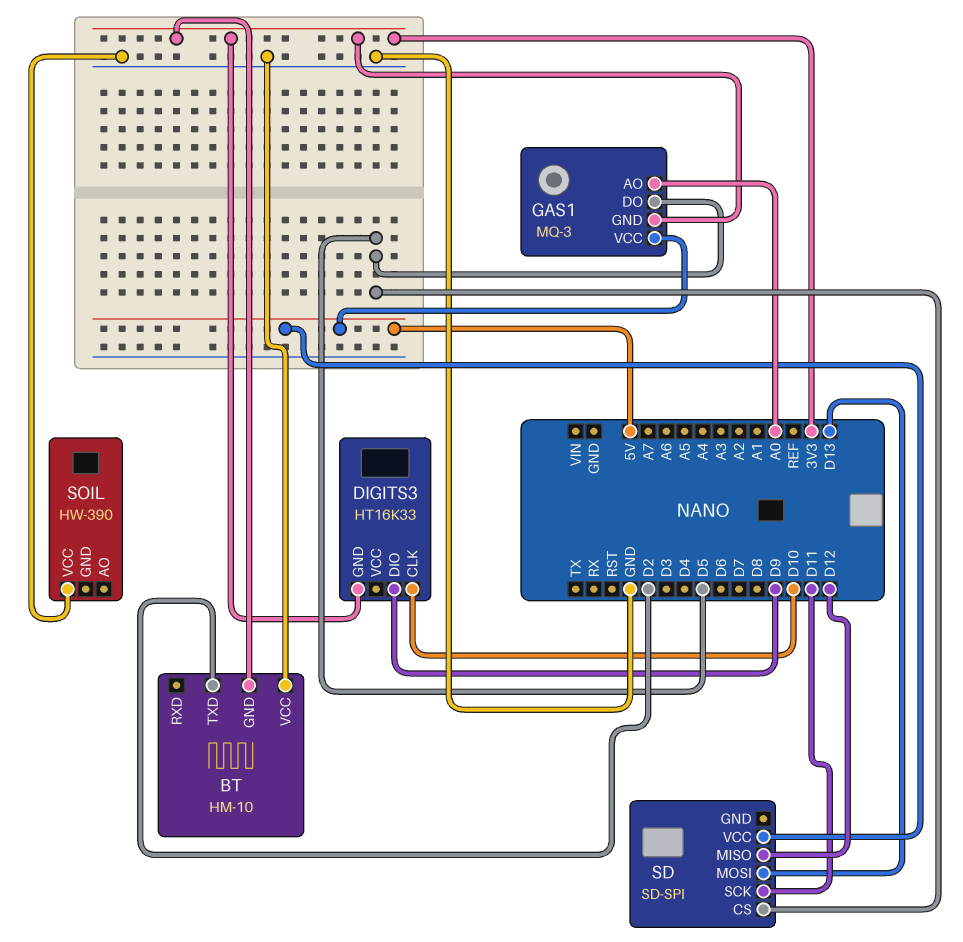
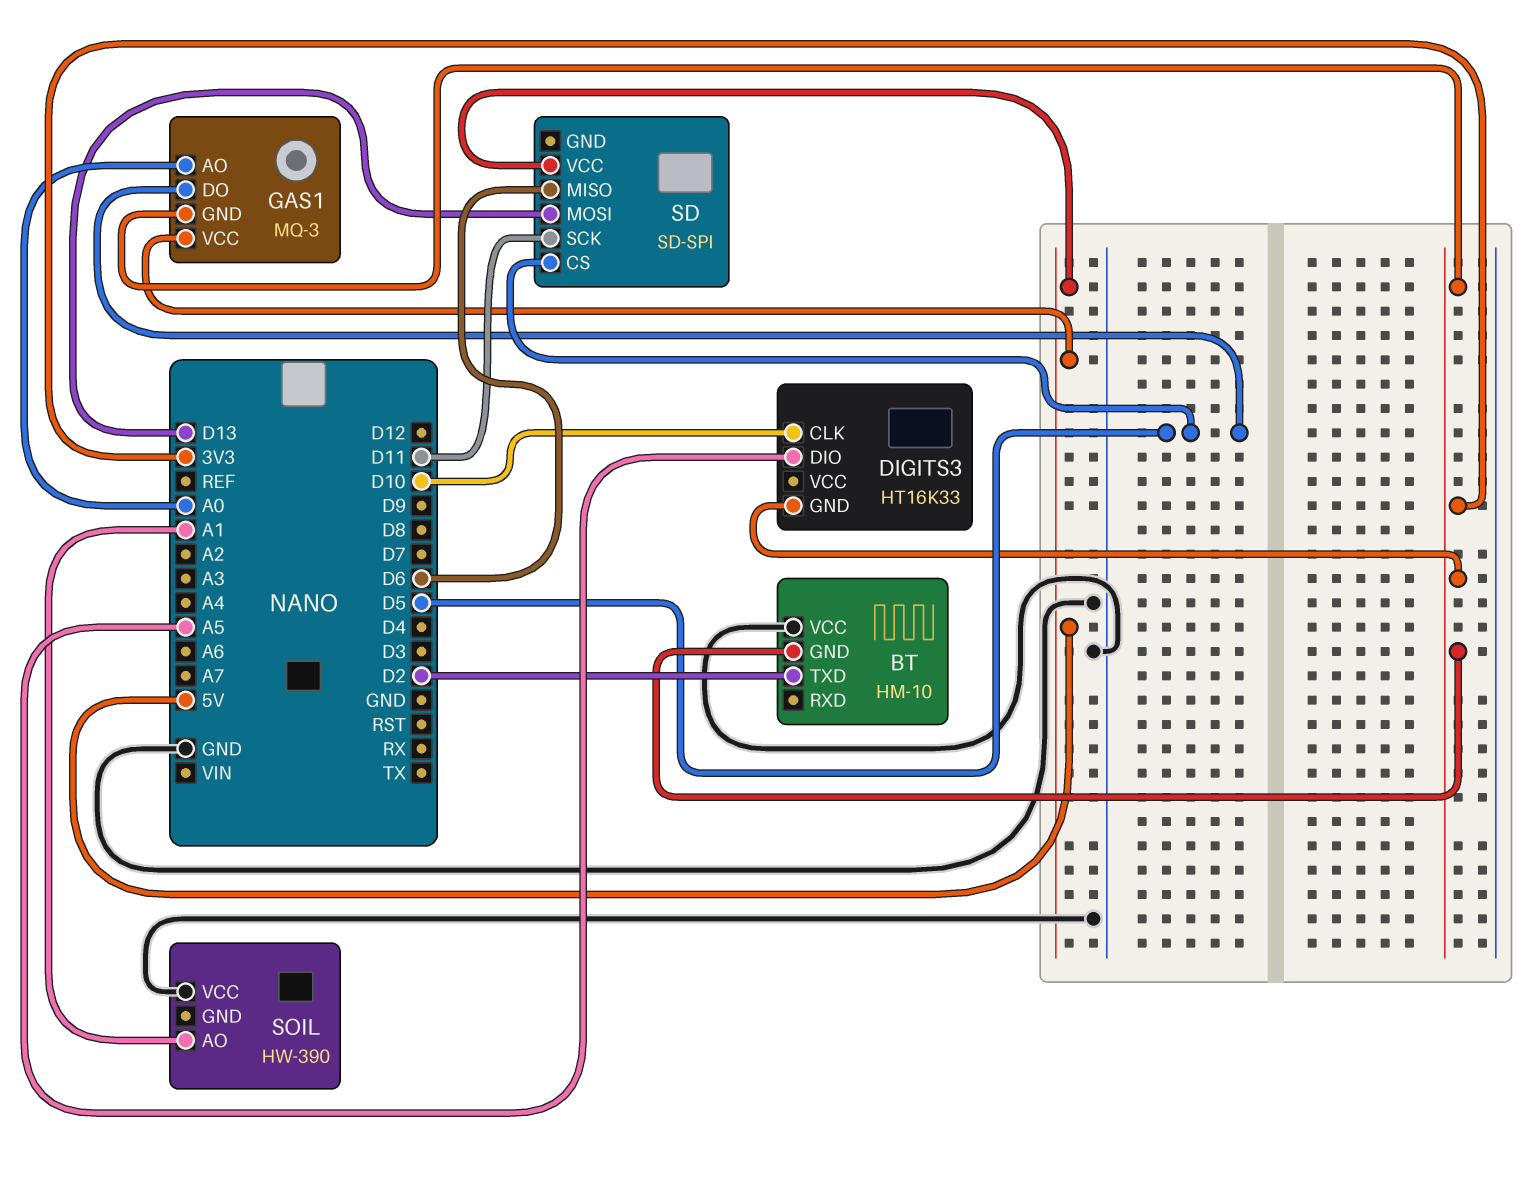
DIGITS3 pin DIO: D9 -> A5
SD pin MISO: D12 -> D6
SOIL pin AO: none -> A1

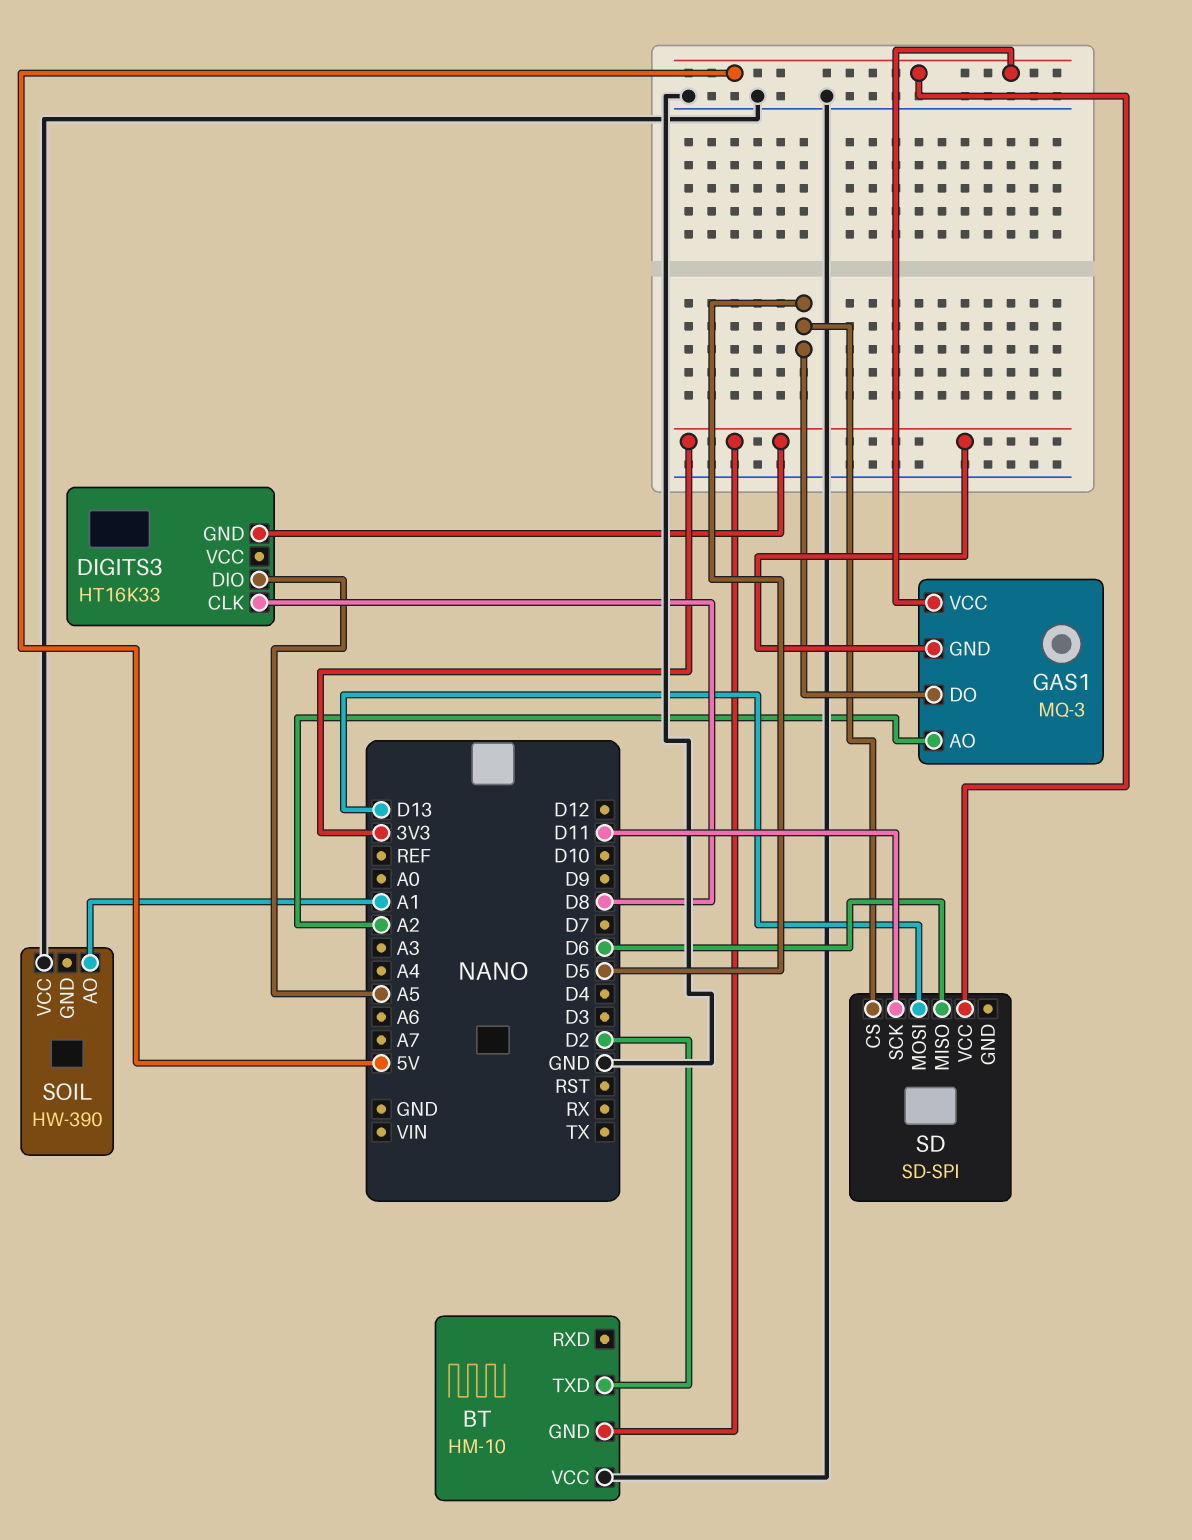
DIGITS3 pin CLK: D10 -> D8
GAS1 pin AO: A0 -> A2

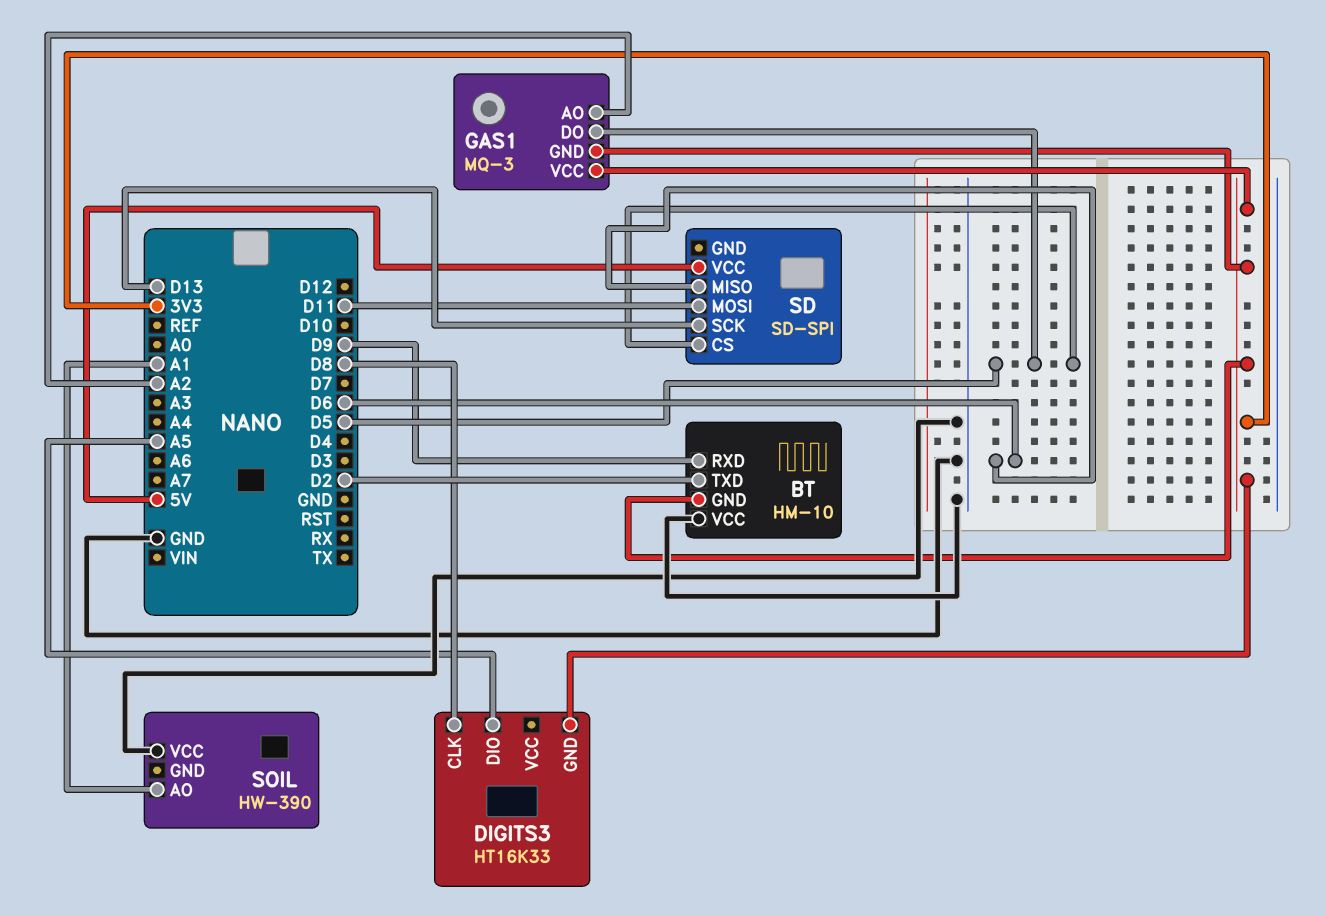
BT pin RXD: none -> D9
GAS1 pin VCC: 5V -> 3V3
SD pin MOSI: D13 -> D11
SD pin SCK: D11 -> D13

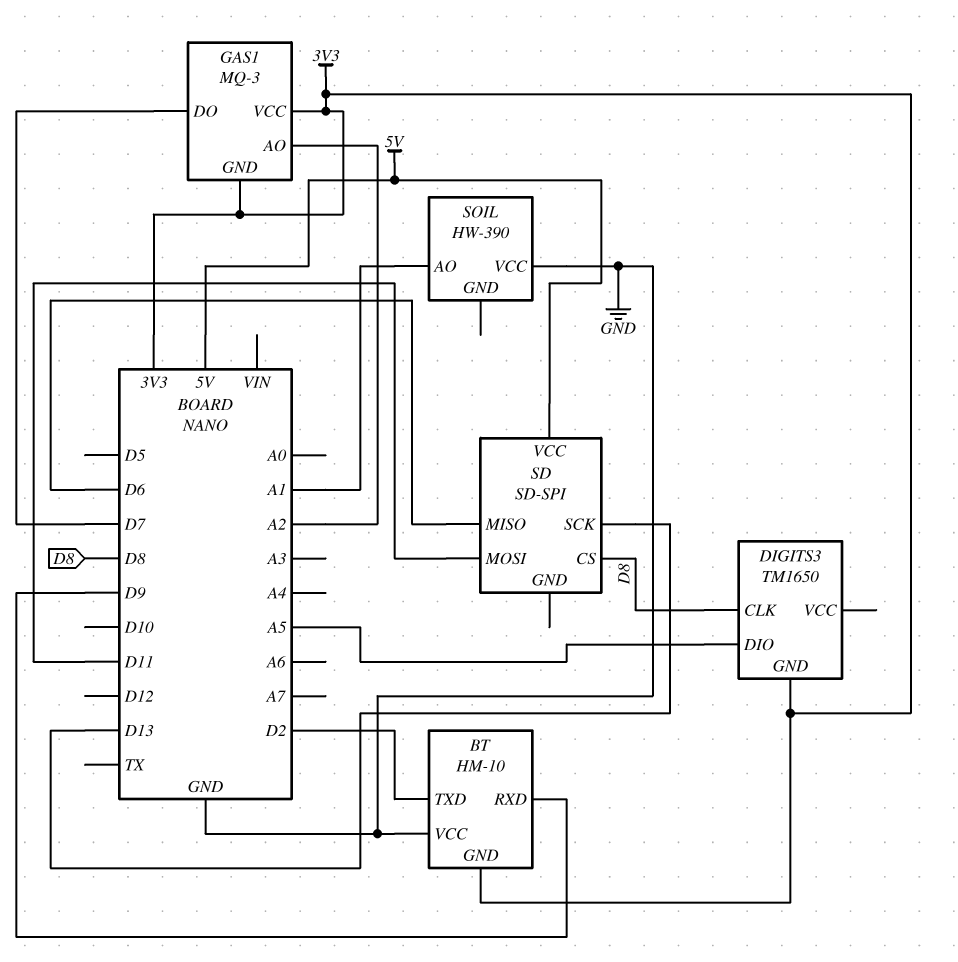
DIGITS3: HT16K33 -> TM1650
GAS1 pin DO: D5 -> D7
SD pin CS: D5 -> D8

